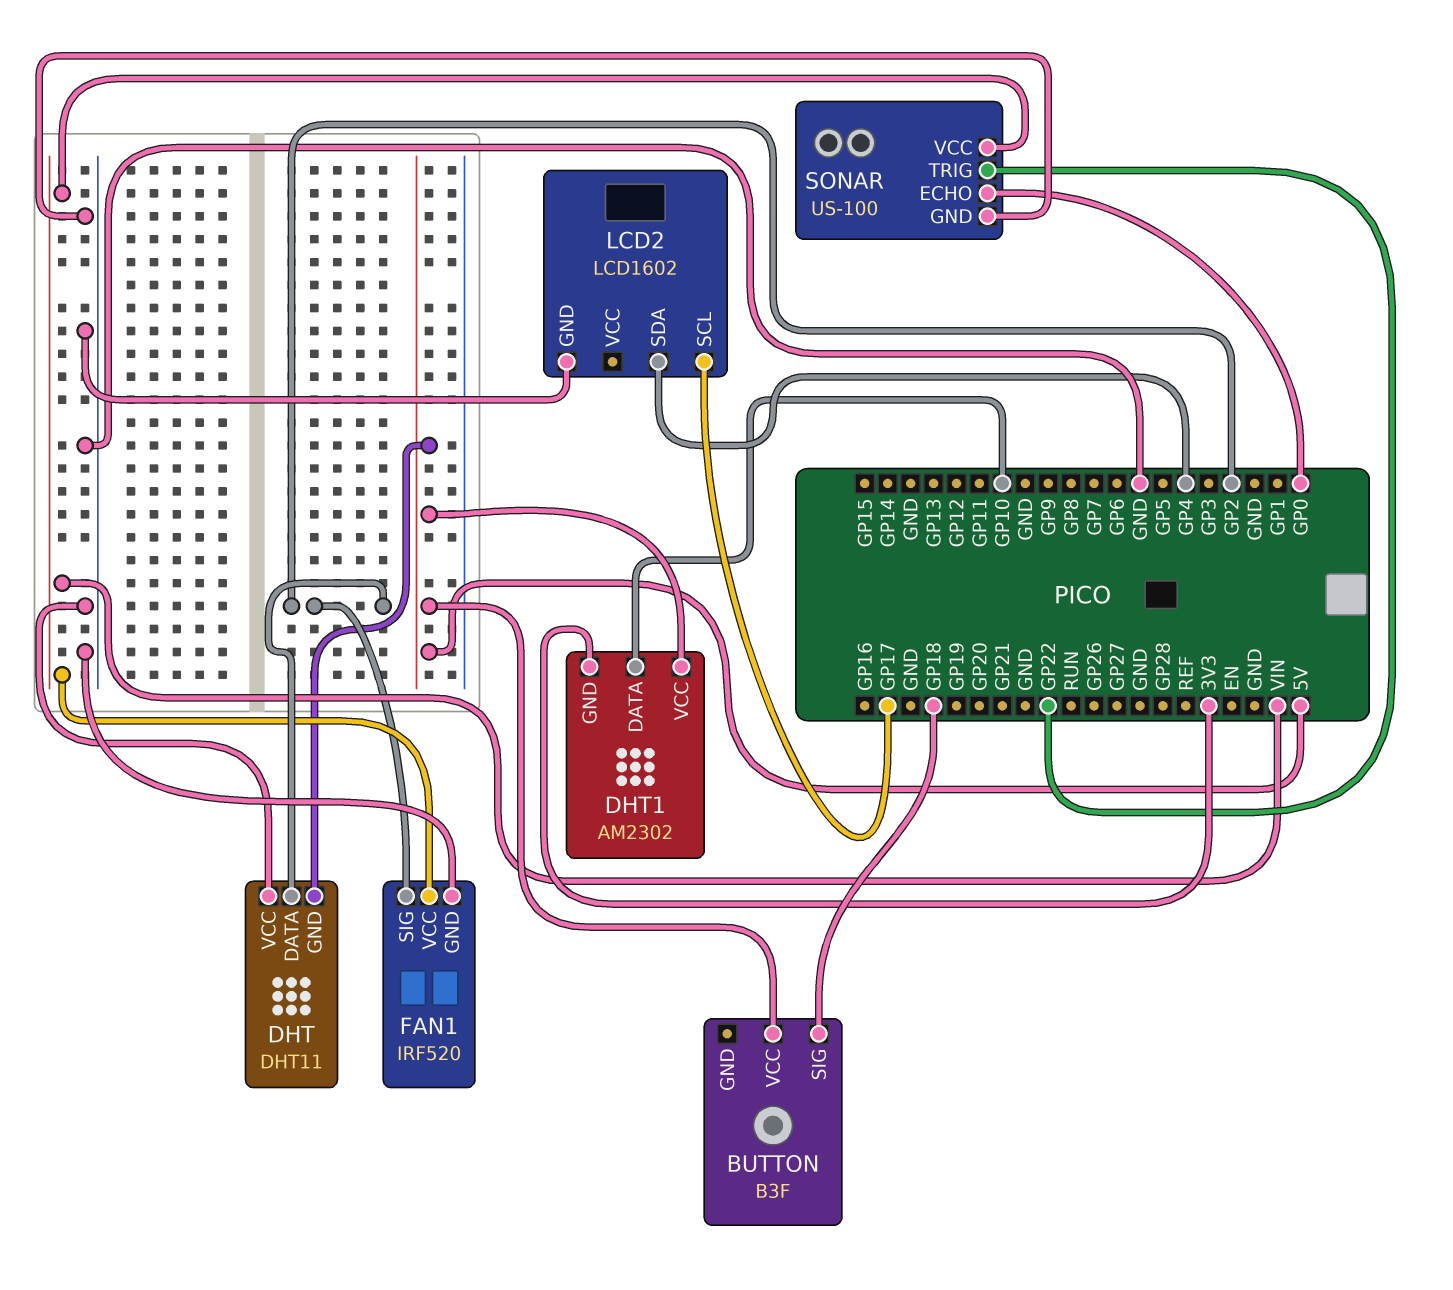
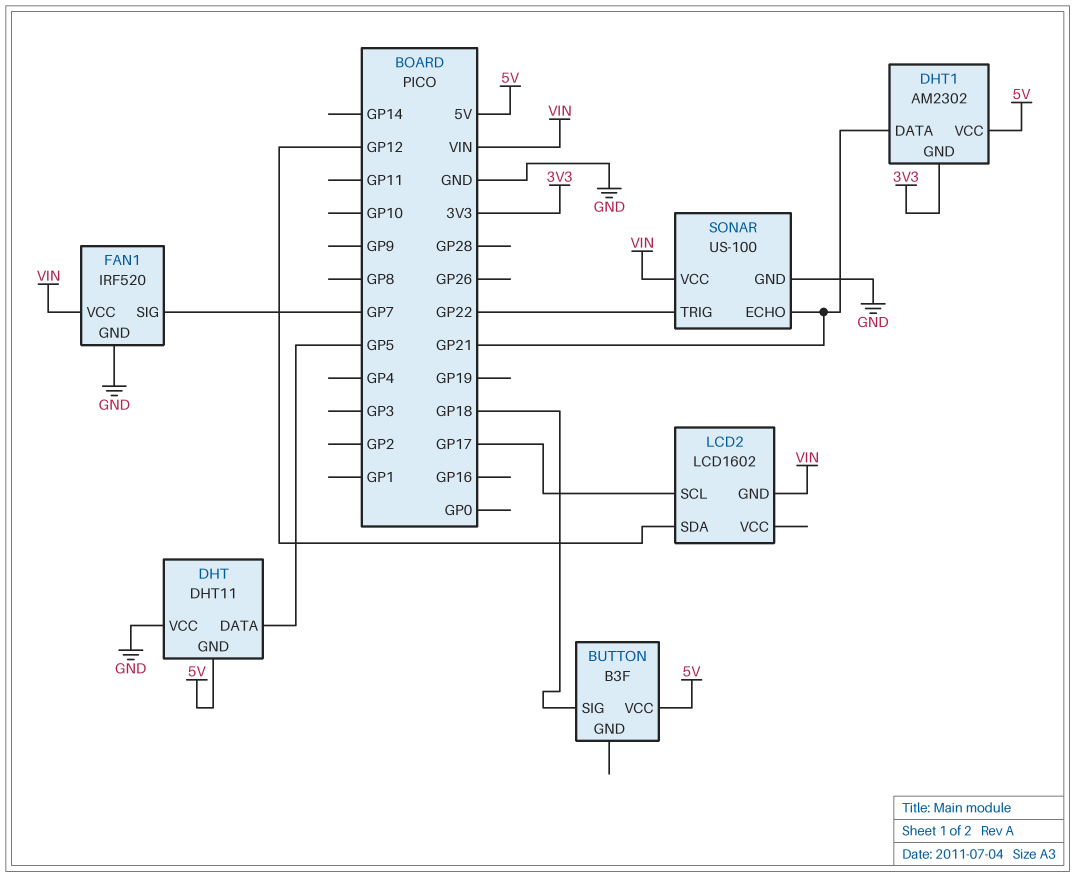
DHT pin DATA: GP2 -> GP5
DHT1 pin DATA: GP10 -> GP21
FAN1 pin SIG: GP2 -> GP7
LCD2 pin GND: GND -> VIN
LCD2 pin SDA: GP4 -> GP12
SONAR pin ECHO: GP0 -> GP21

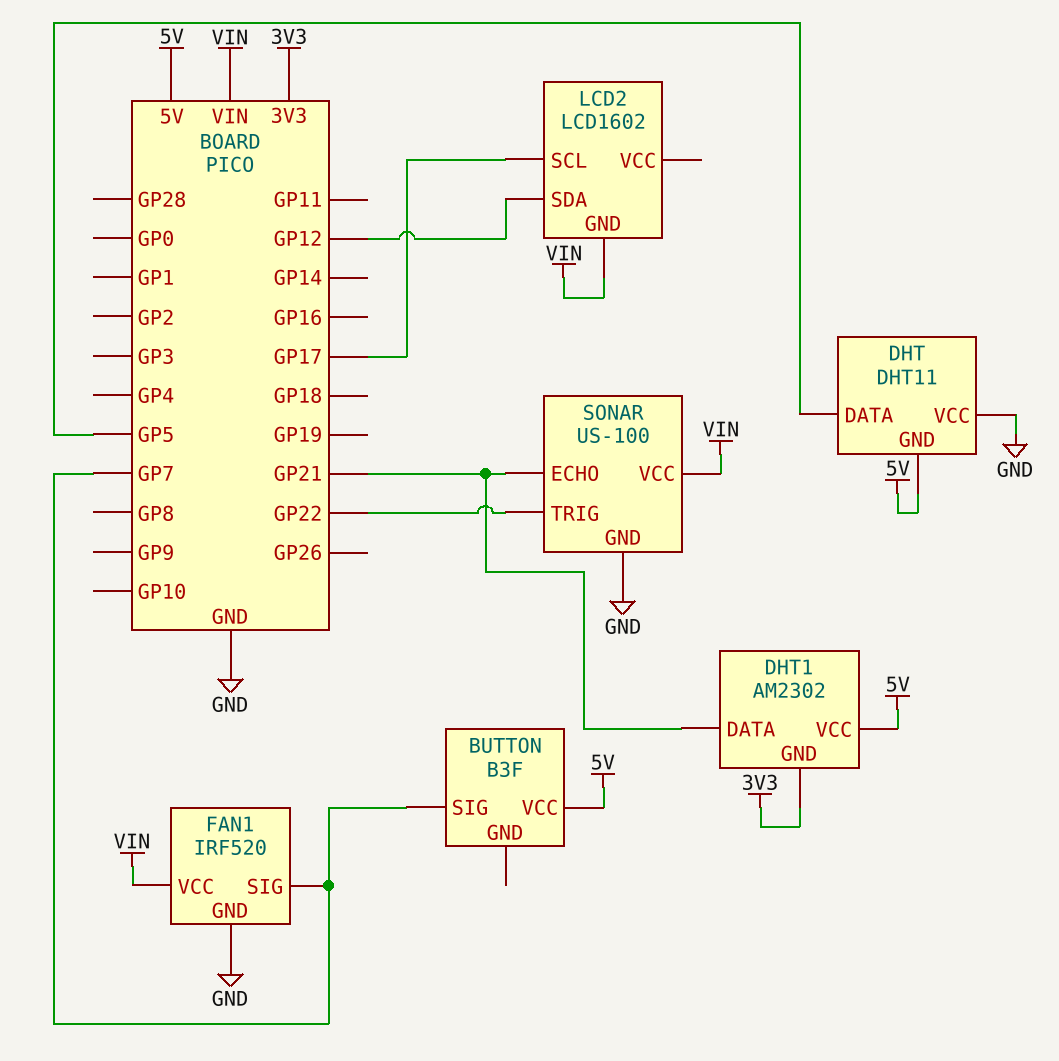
BUTTON pin SIG: GP18 -> GP7

